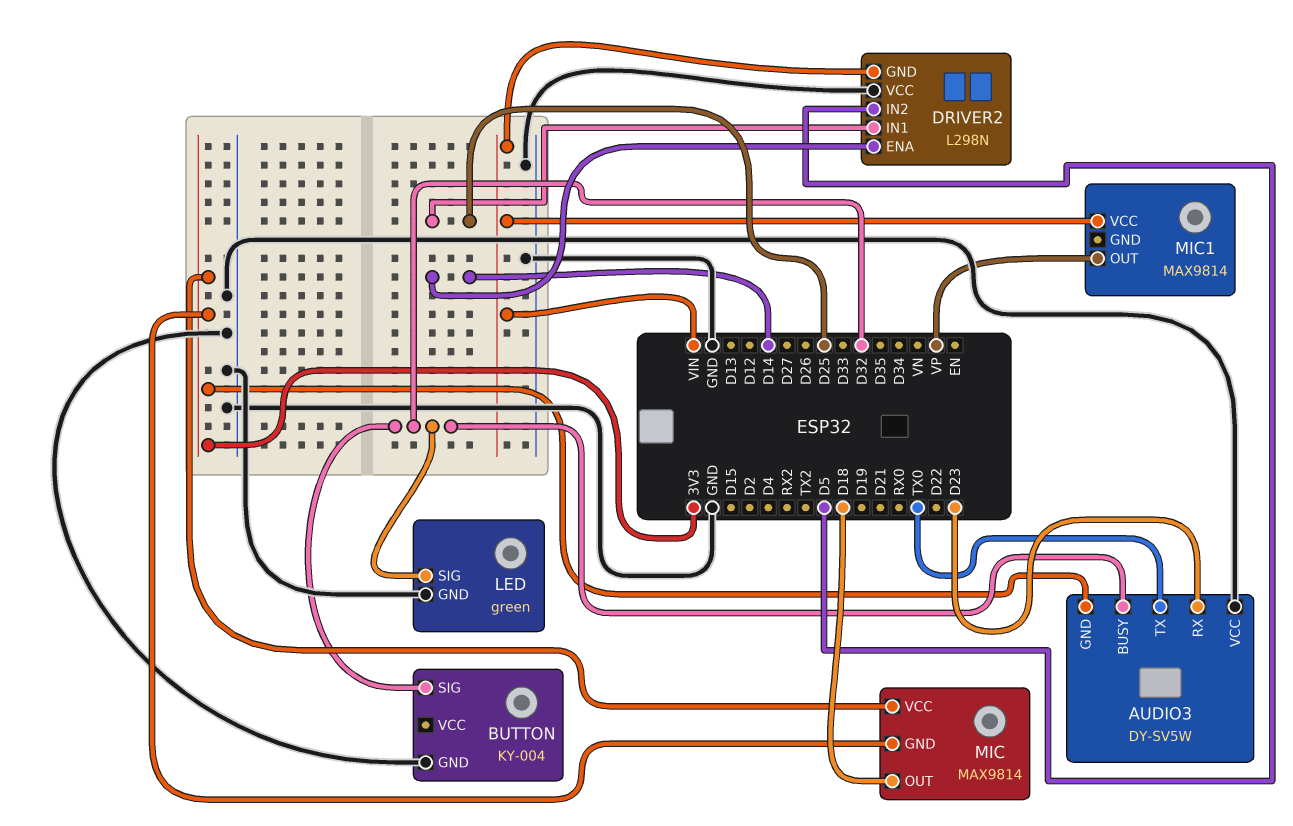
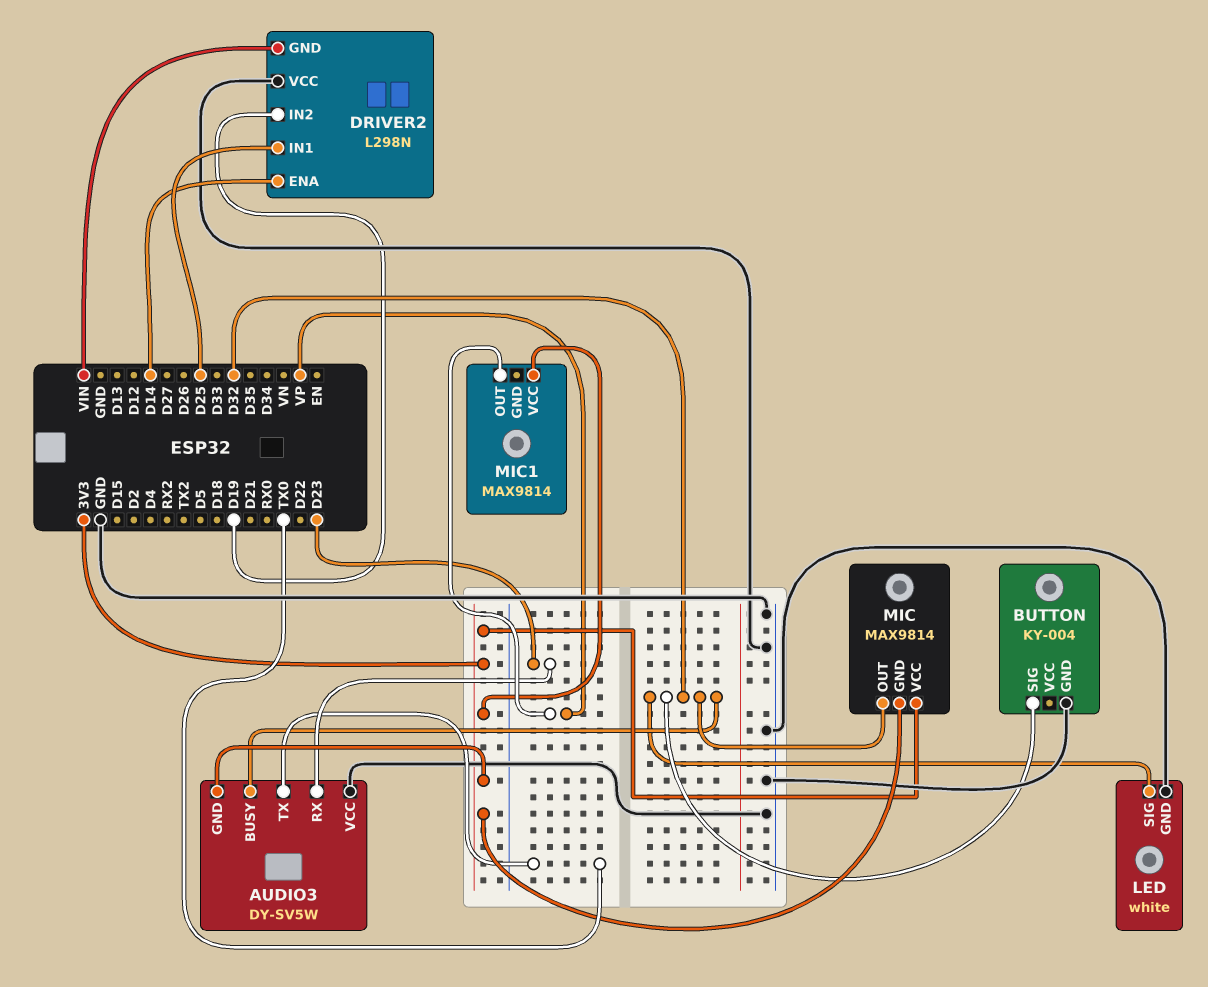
DRIVER2 pin IN2: D5 -> D19
LED: green -> white
MIC pin OUT: D18 -> D32
MIC1 pin VCC: VIN -> 3V3

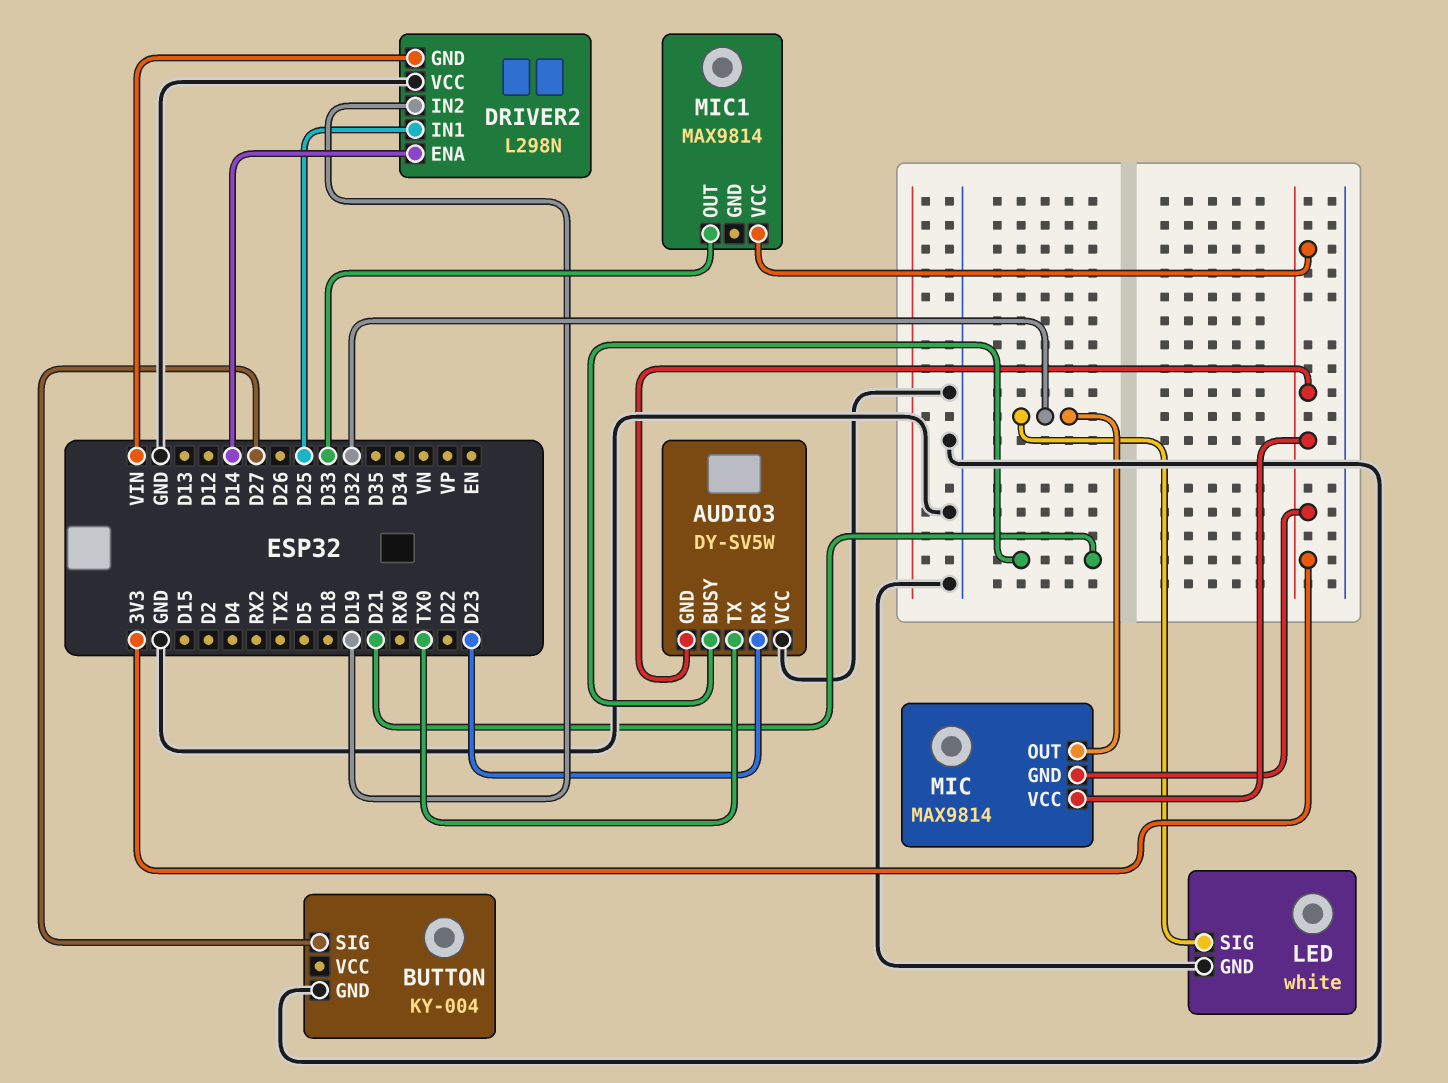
AUDIO3 pin BUSY: D32 -> D21
BUTTON pin SIG: D32 -> D27
MIC1 pin OUT: VP -> D33

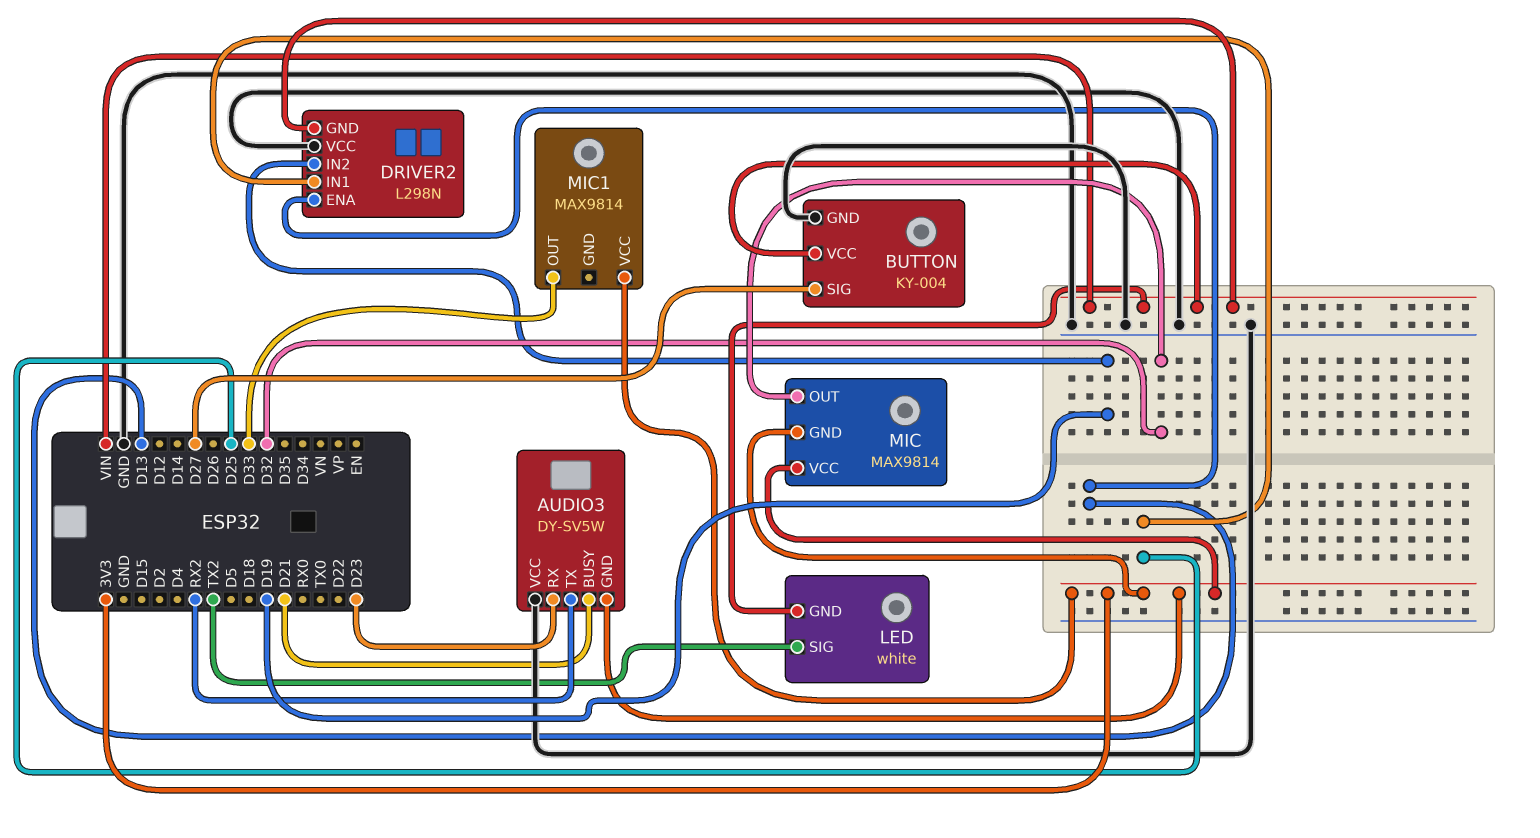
AUDIO3 pin TX: TX0 -> RX2
BUTTON pin VCC: none -> VIN
DRIVER2 pin ENA: D14 -> D13
LED pin GND: GND -> VIN
LED pin SIG: D32 -> TX2

